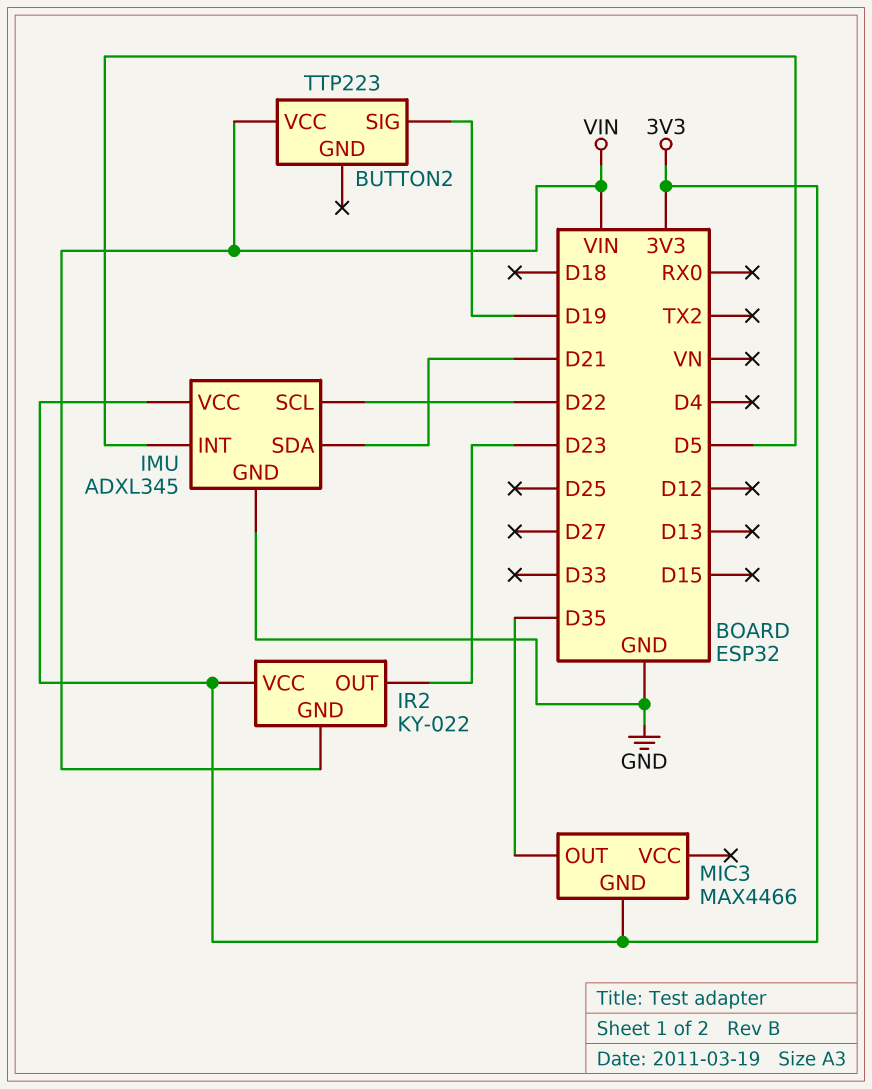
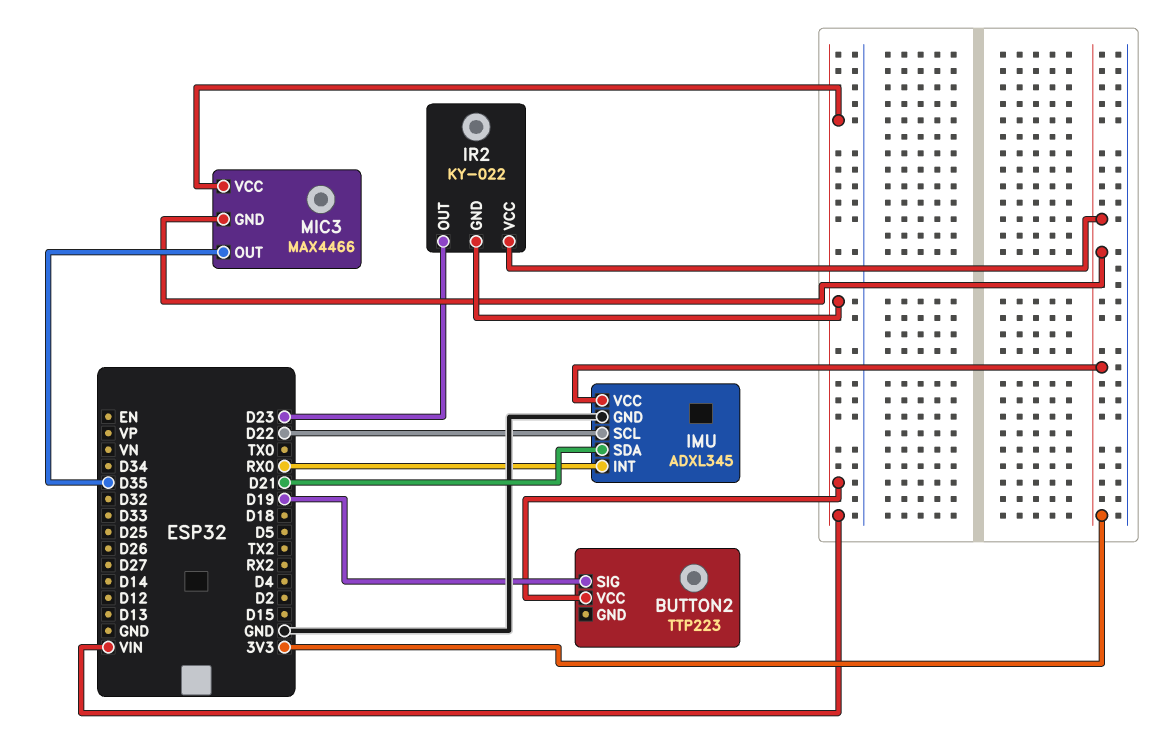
IMU pin INT: D5 -> RX0
MIC3 pin VCC: none -> VIN

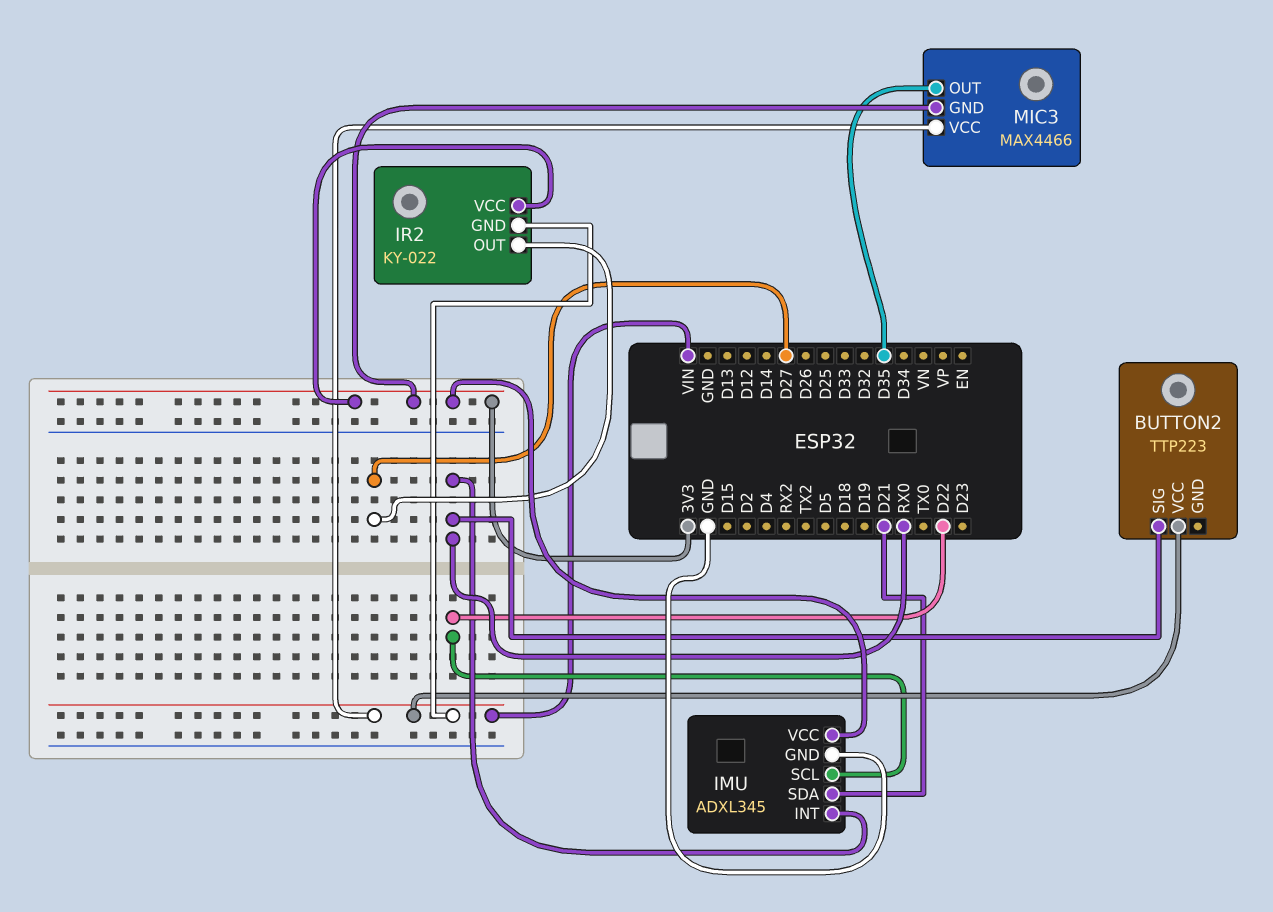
BUTTON2 pin SIG: D19 -> RX0
IR2 pin OUT: D23 -> D27

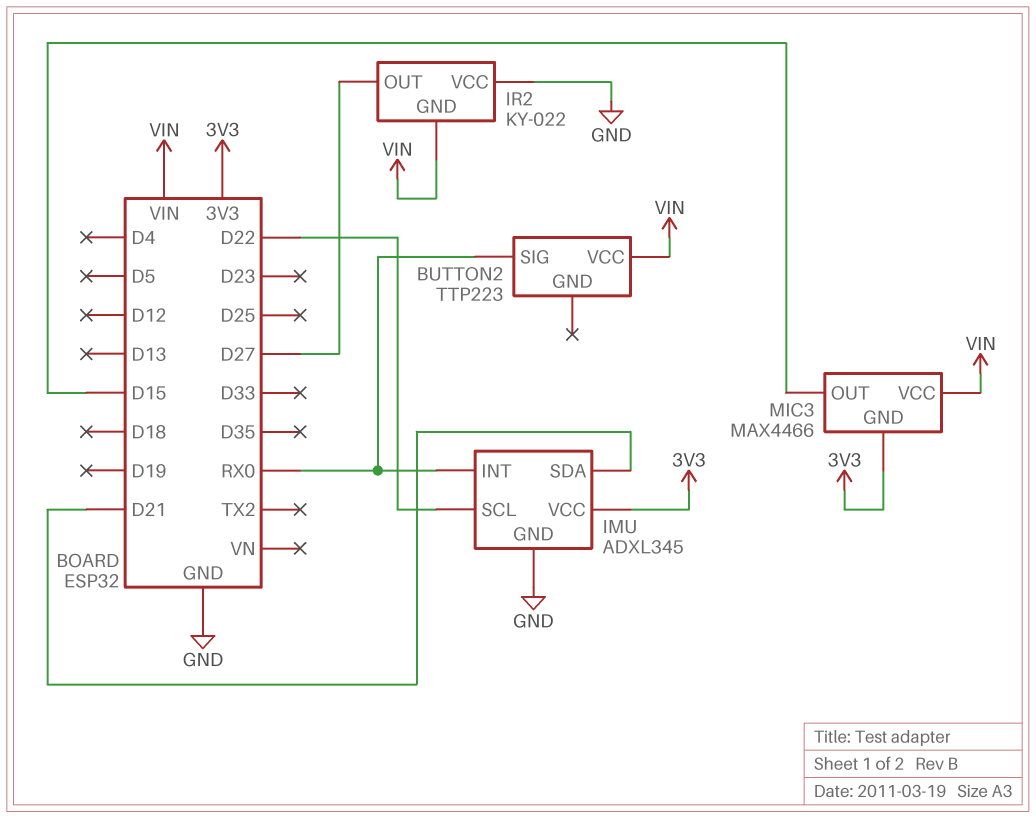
IR2 pin VCC: 3V3 -> GND
MIC3 pin OUT: D35 -> D15

